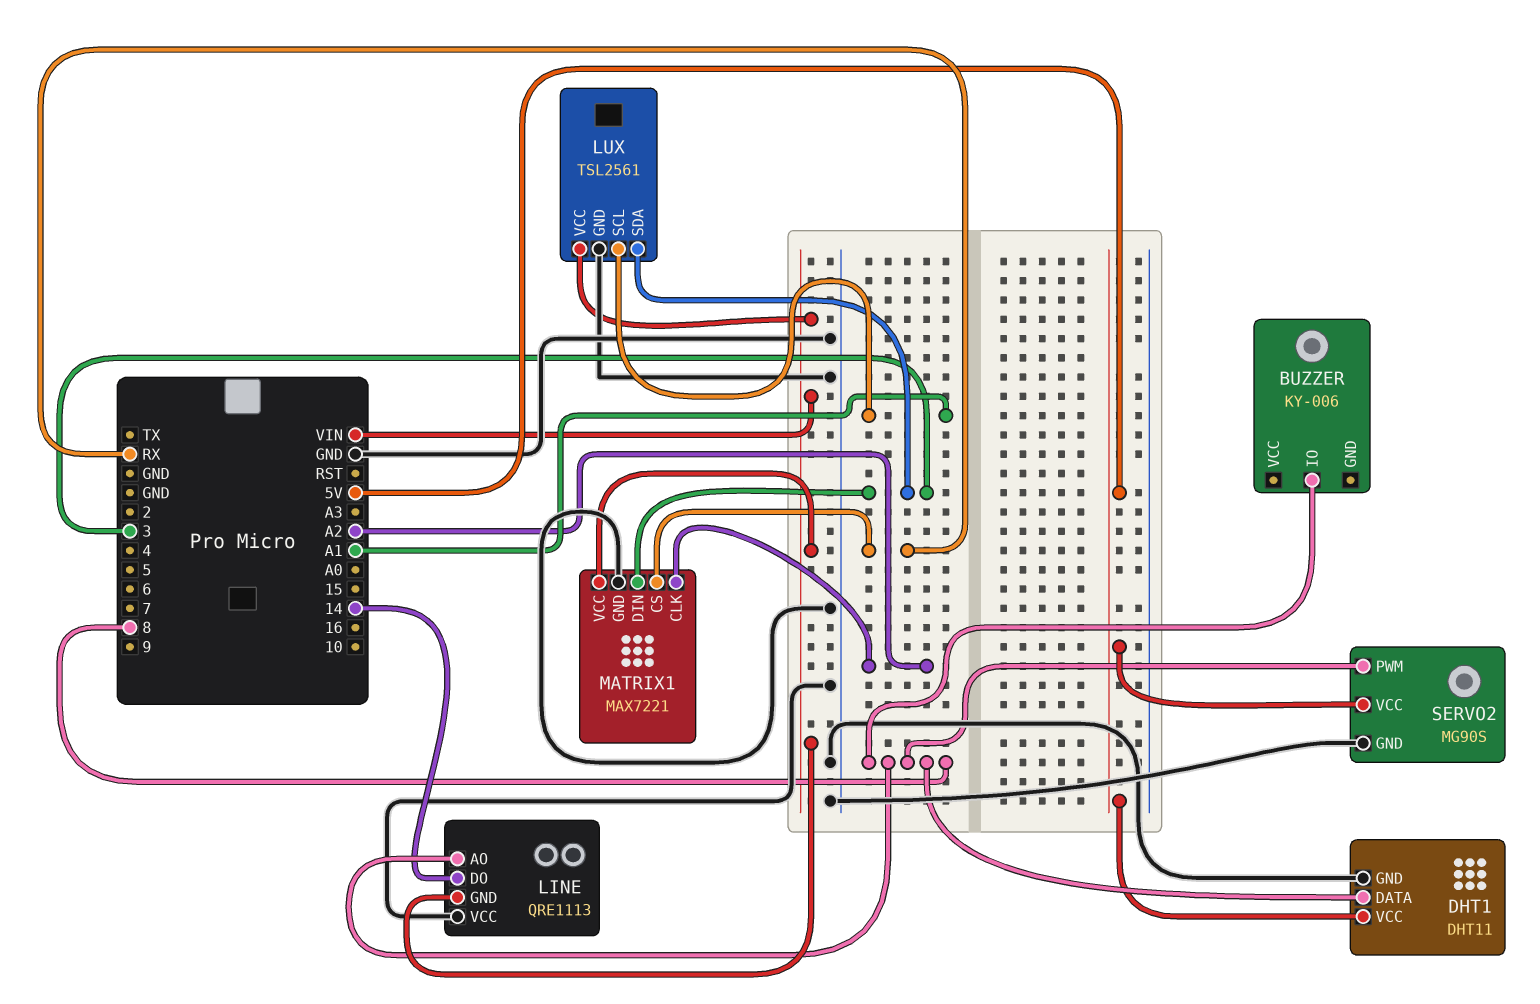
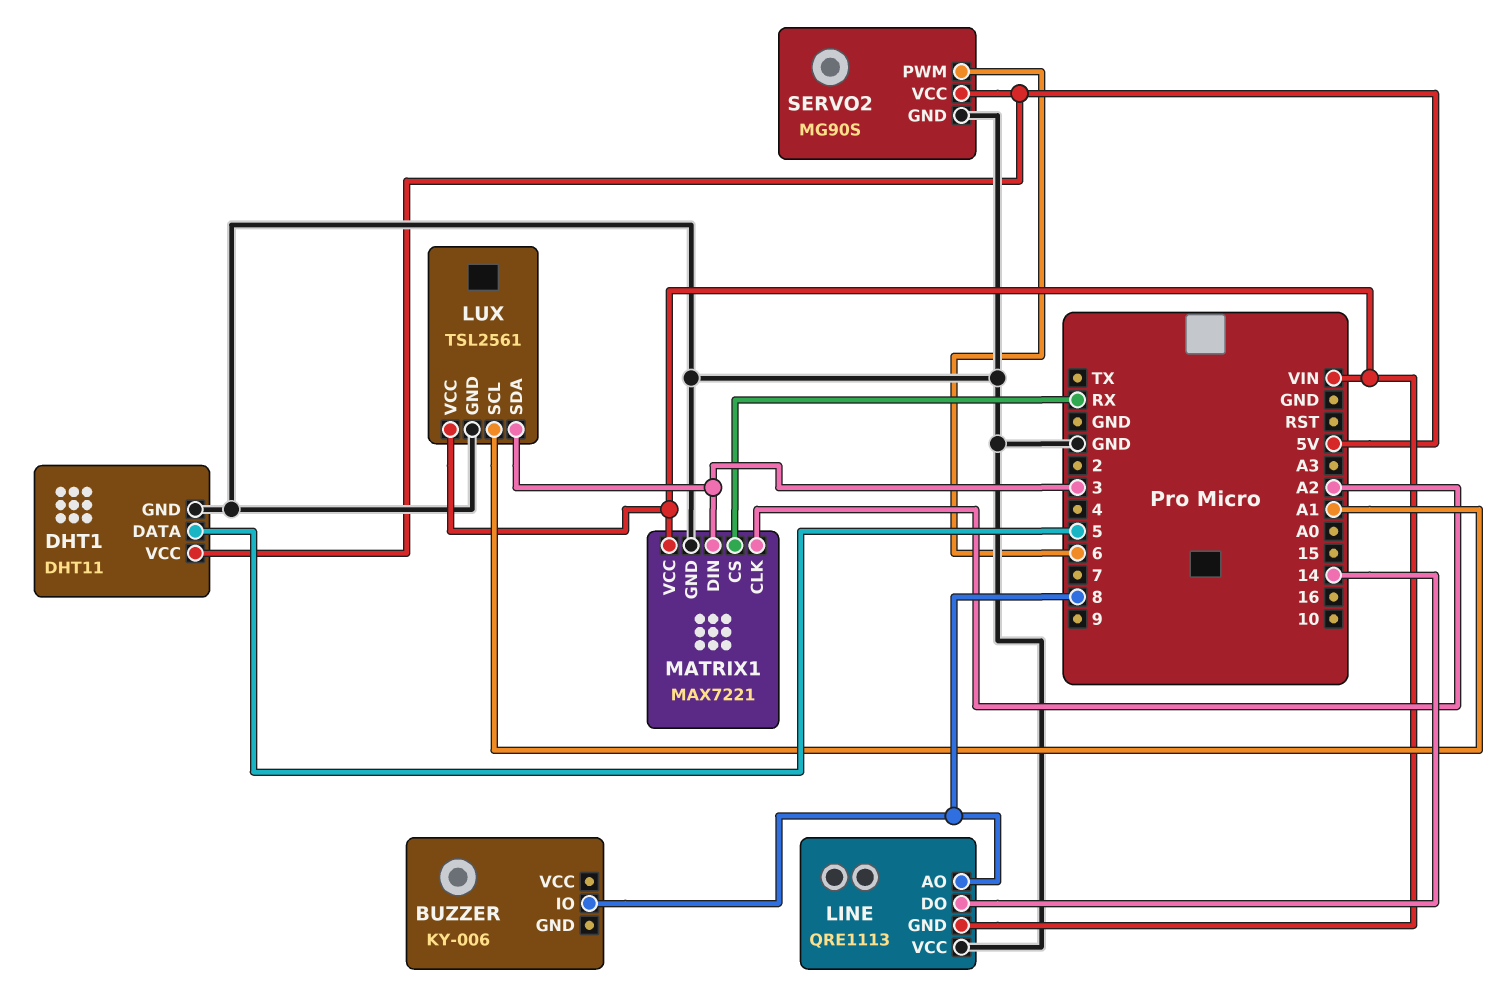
DHT1 pin DATA: 8 -> 5
SERVO2 pin PWM: 8 -> 6

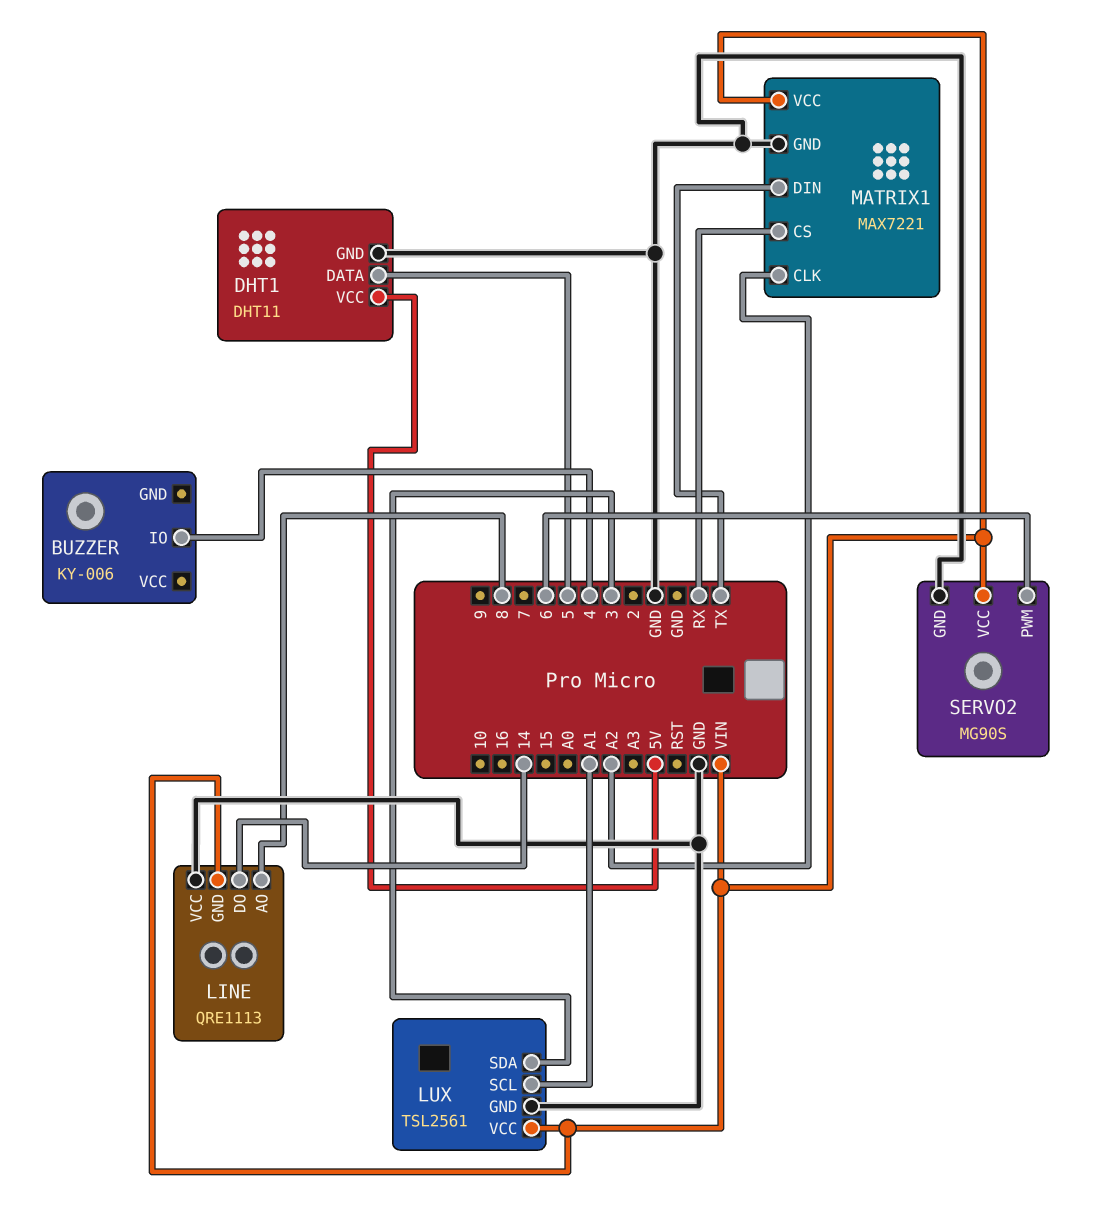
BUZZER pin IO: 8 -> 4
MATRIX1 pin DIN: 3 -> TX
SERVO2 pin VCC: 5V -> VIN

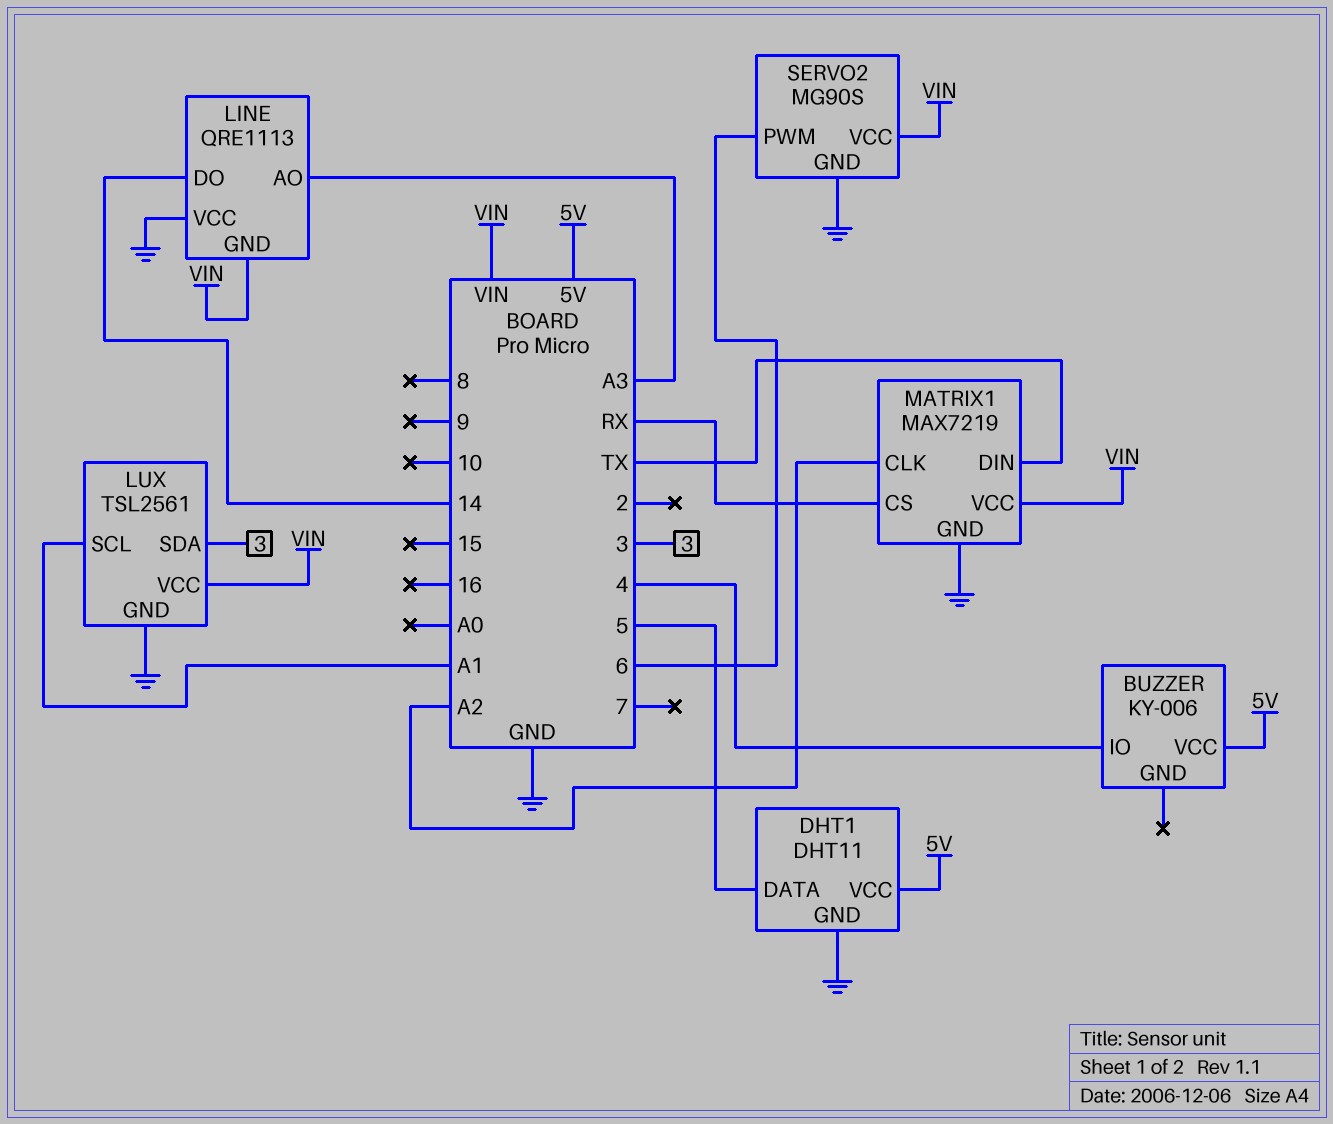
BUZZER pin VCC: none -> 5V
LINE pin AO: 8 -> A3
MATRIX1: MAX7221 -> MAX7219

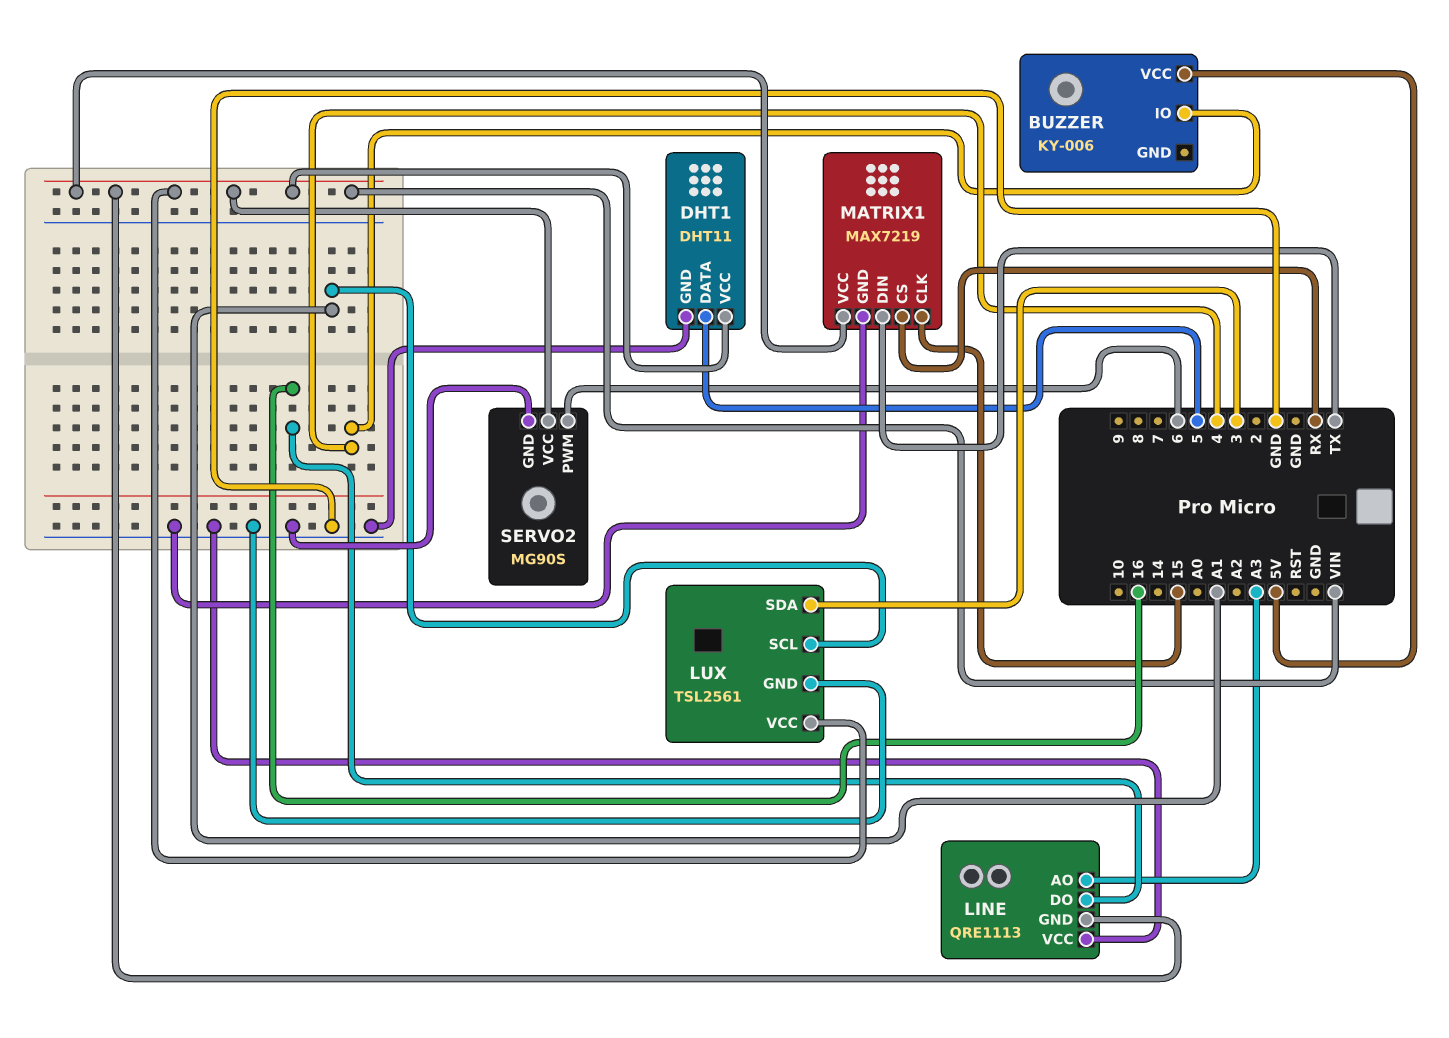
DHT1 pin VCC: 5V -> VIN
LINE pin DO: 14 -> 16
MATRIX1 pin CLK: A2 -> 15

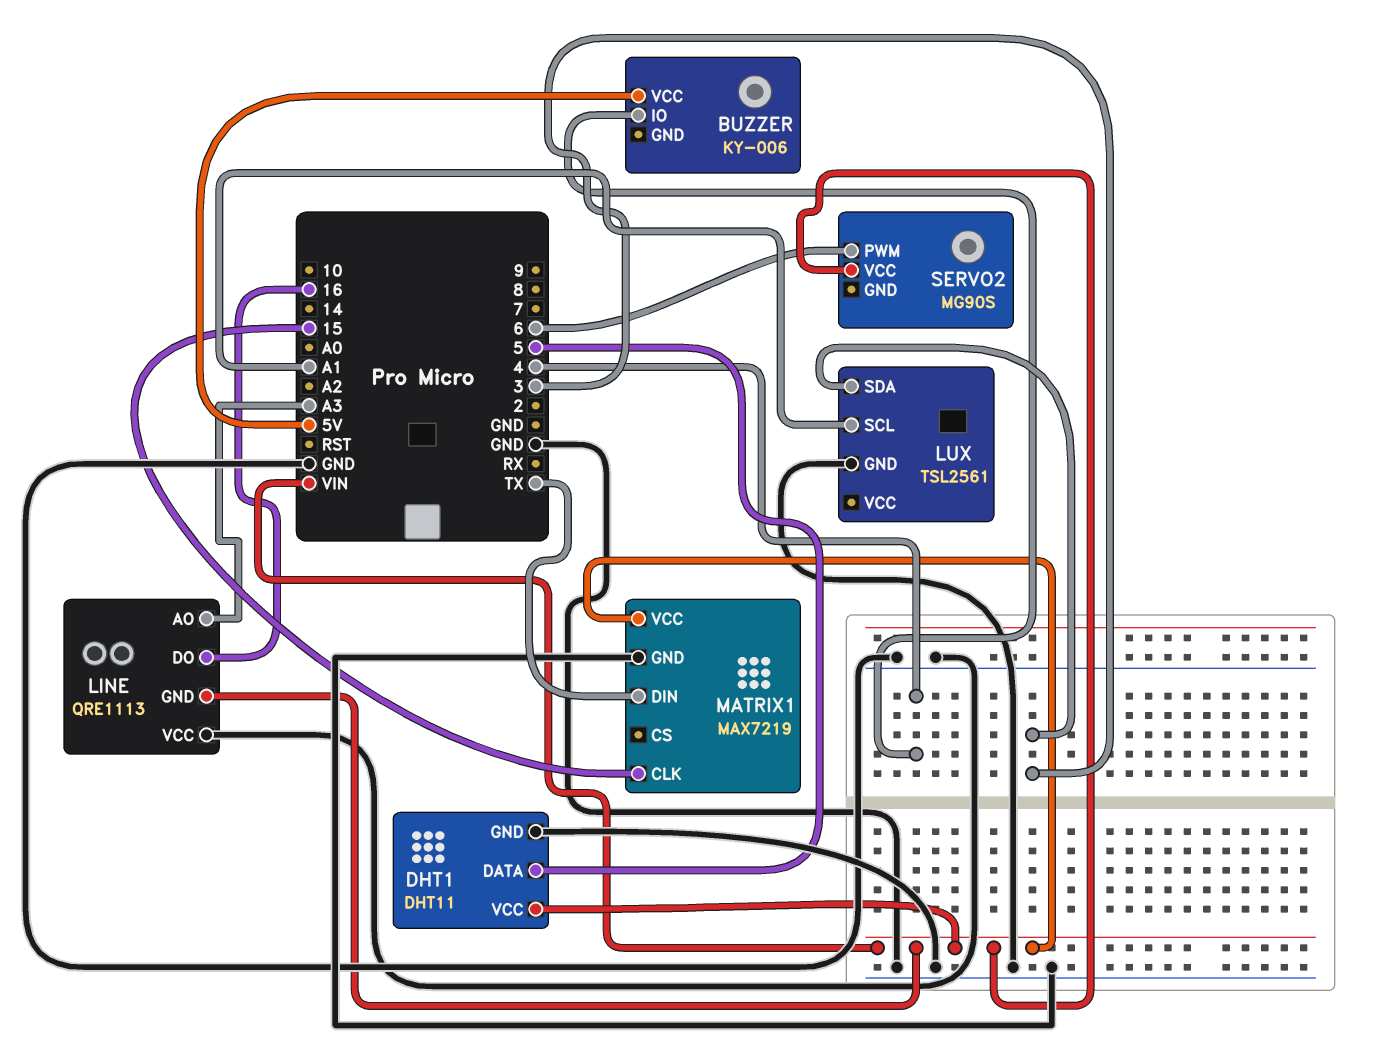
LUX pin VCC: VIN -> none
MATRIX1 pin CS: RX -> none
SERVO2 pin GND: GND -> none

